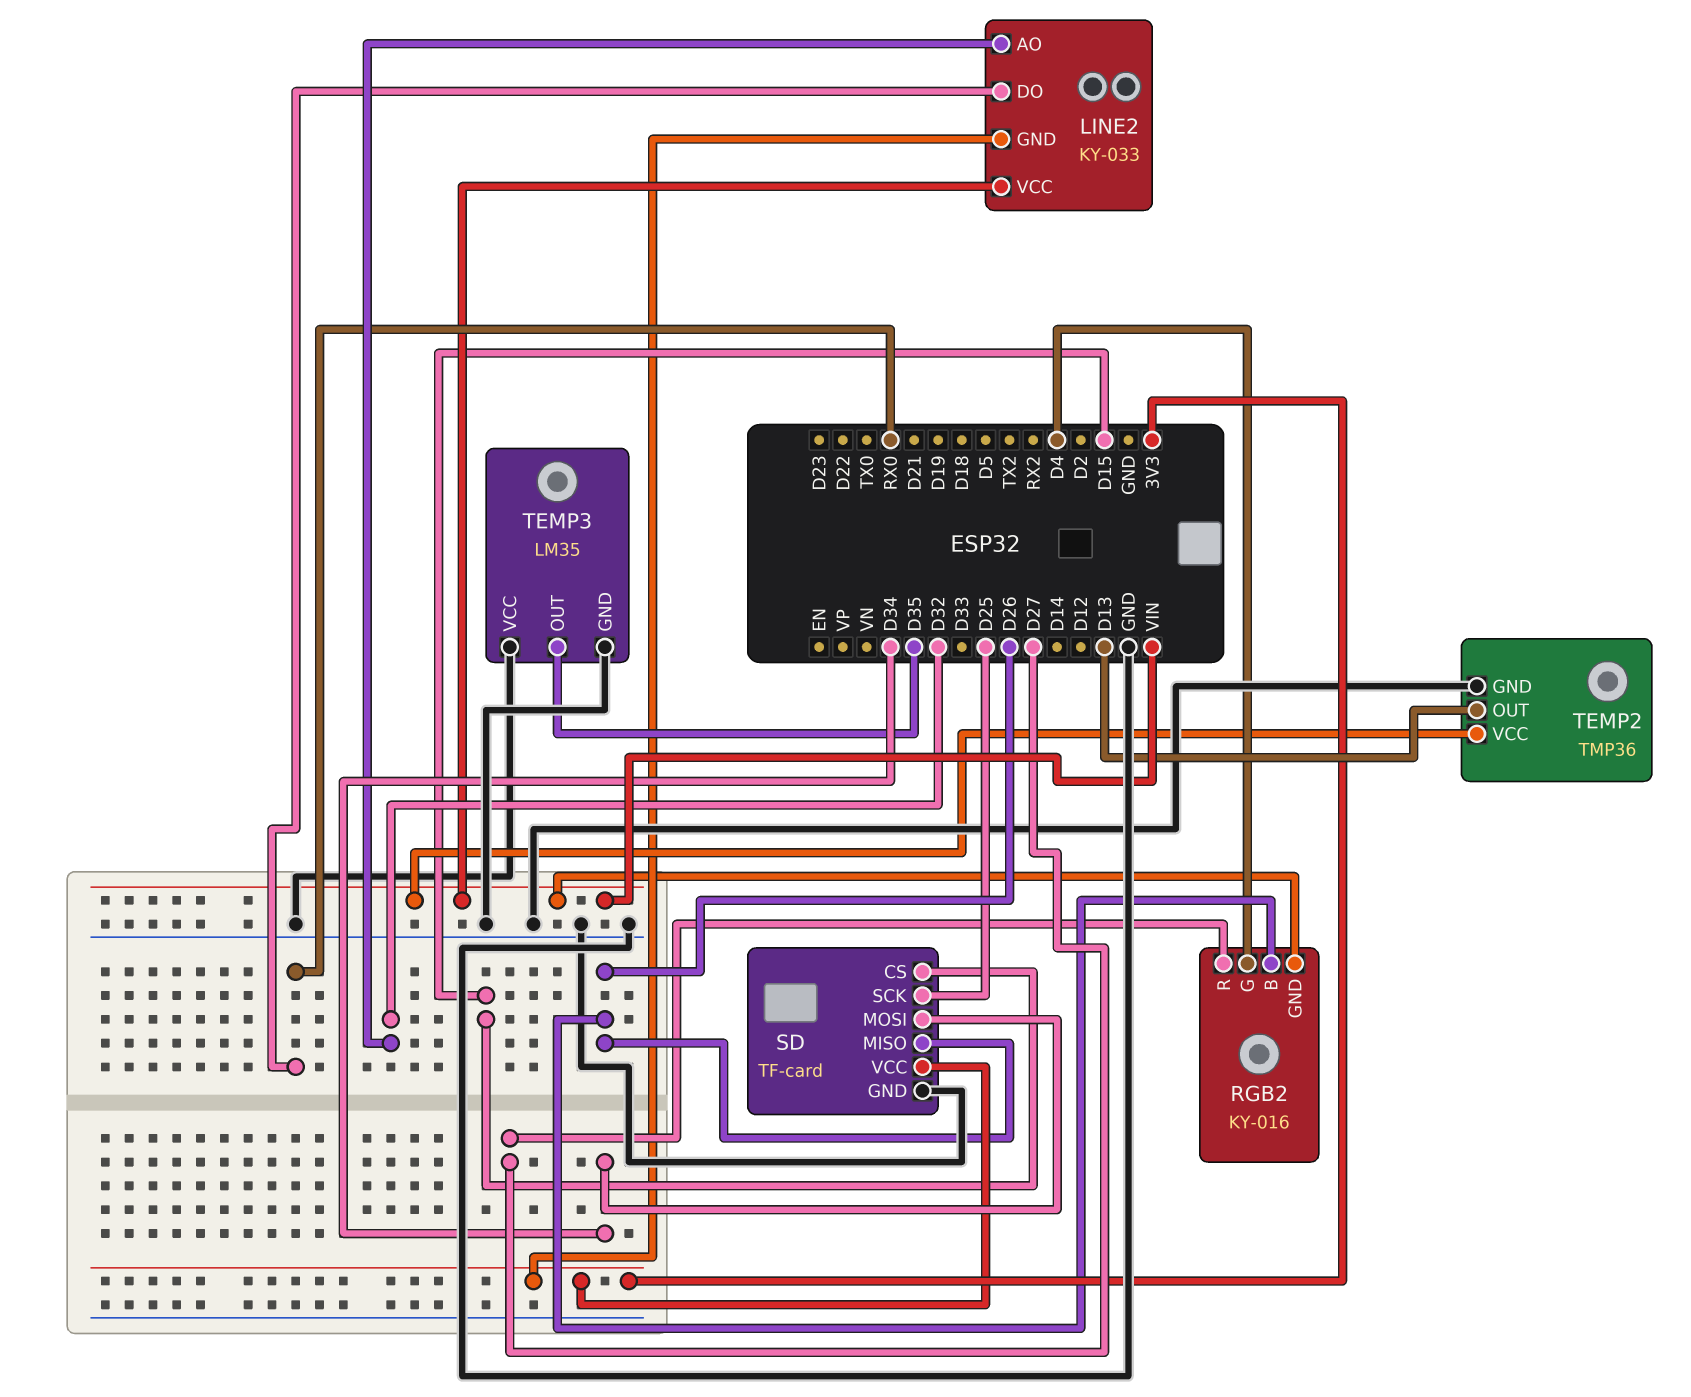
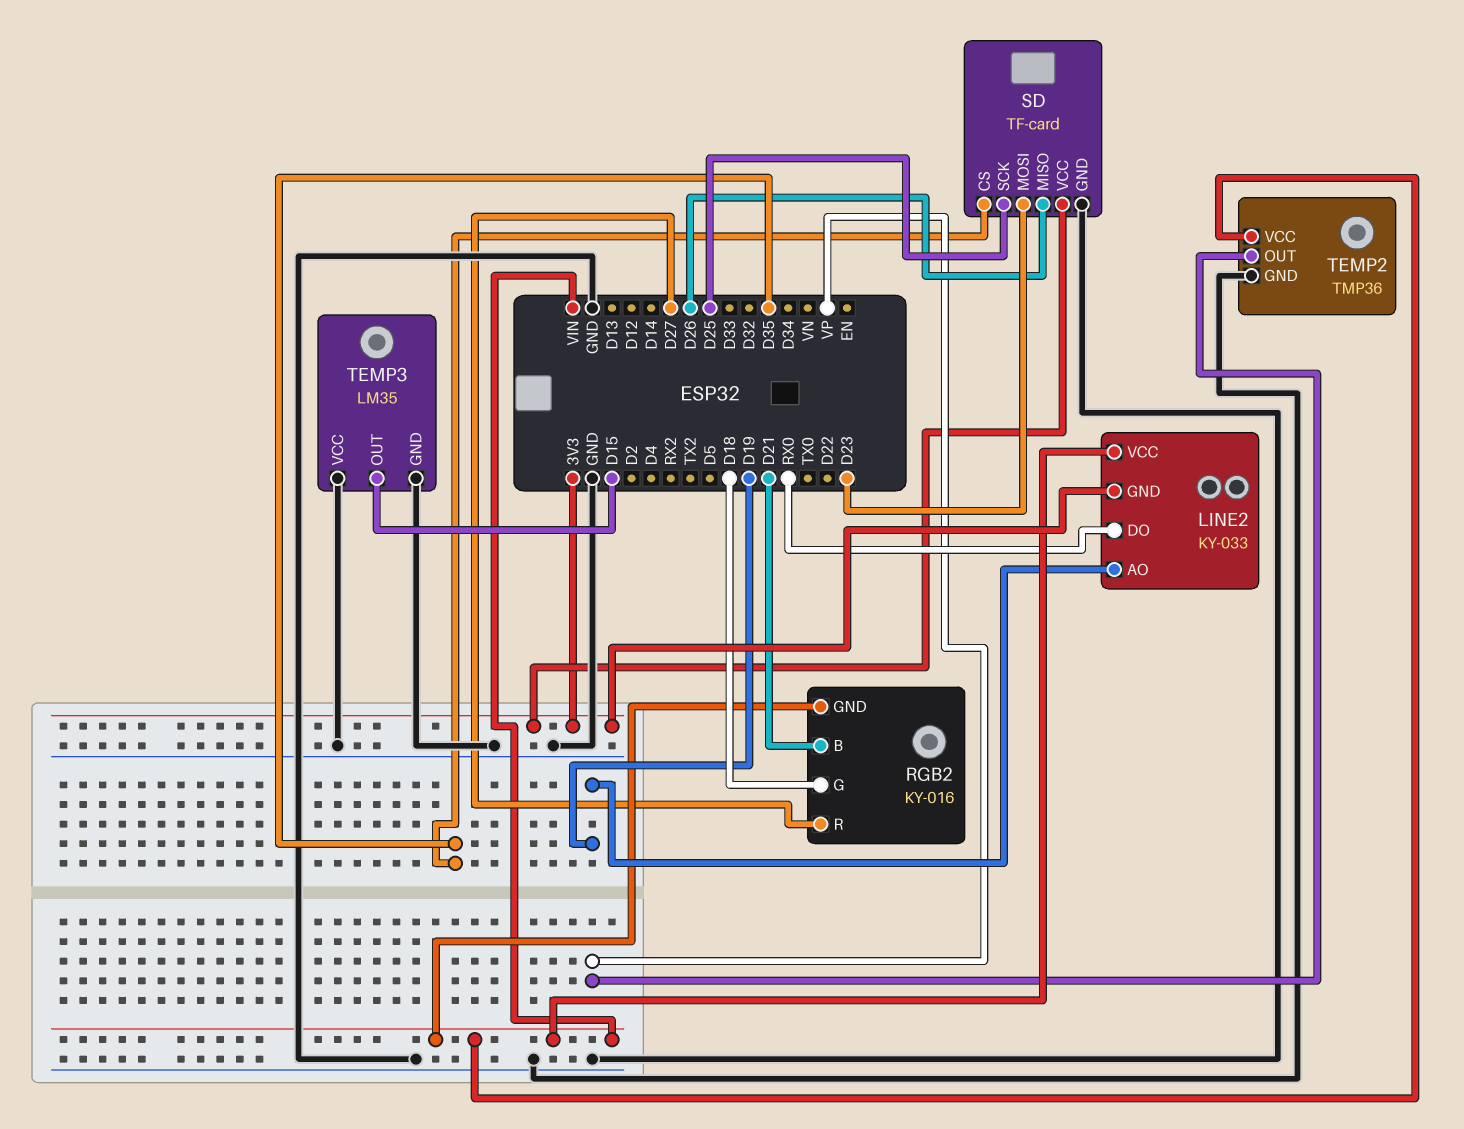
LINE2 pin AO: D32 -> D19
RGB2 pin B: D26 -> D21
RGB2 pin G: D4 -> D18
SD pin CS: D15 -> D35
SD pin MOSI: D34 -> D23
TEMP2 pin OUT: D13 -> VP
TEMP3 pin OUT: D35 -> D15

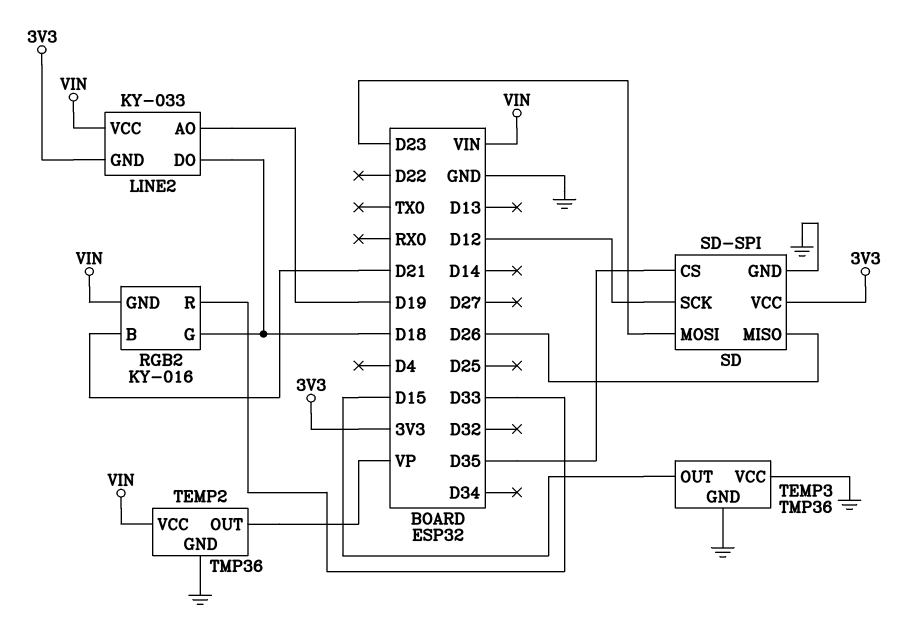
LINE2 pin DO: RX0 -> D18
RGB2 pin R: D27 -> D33
SD: TF-card -> SD-SPI
SD pin SCK: D25 -> D12
TEMP3: LM35 -> TMP36

